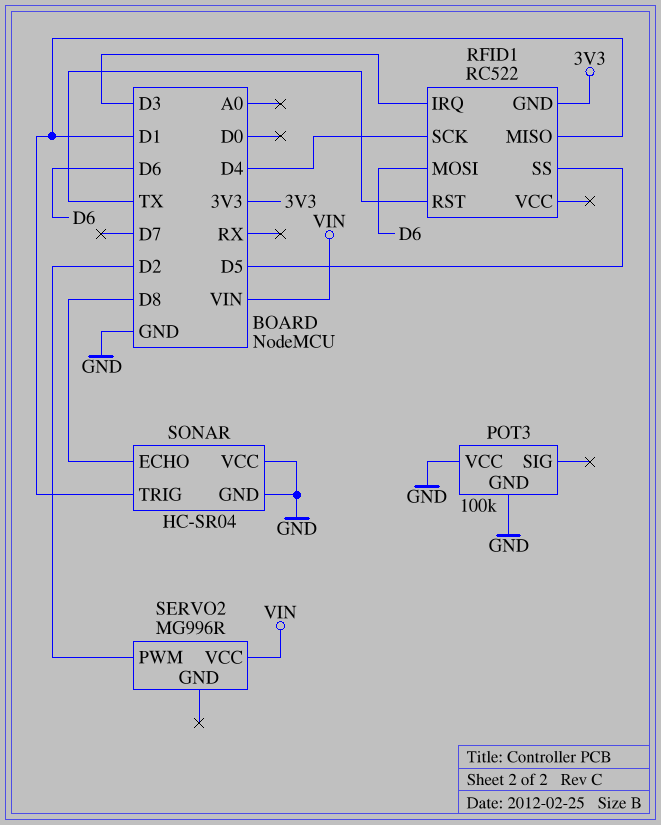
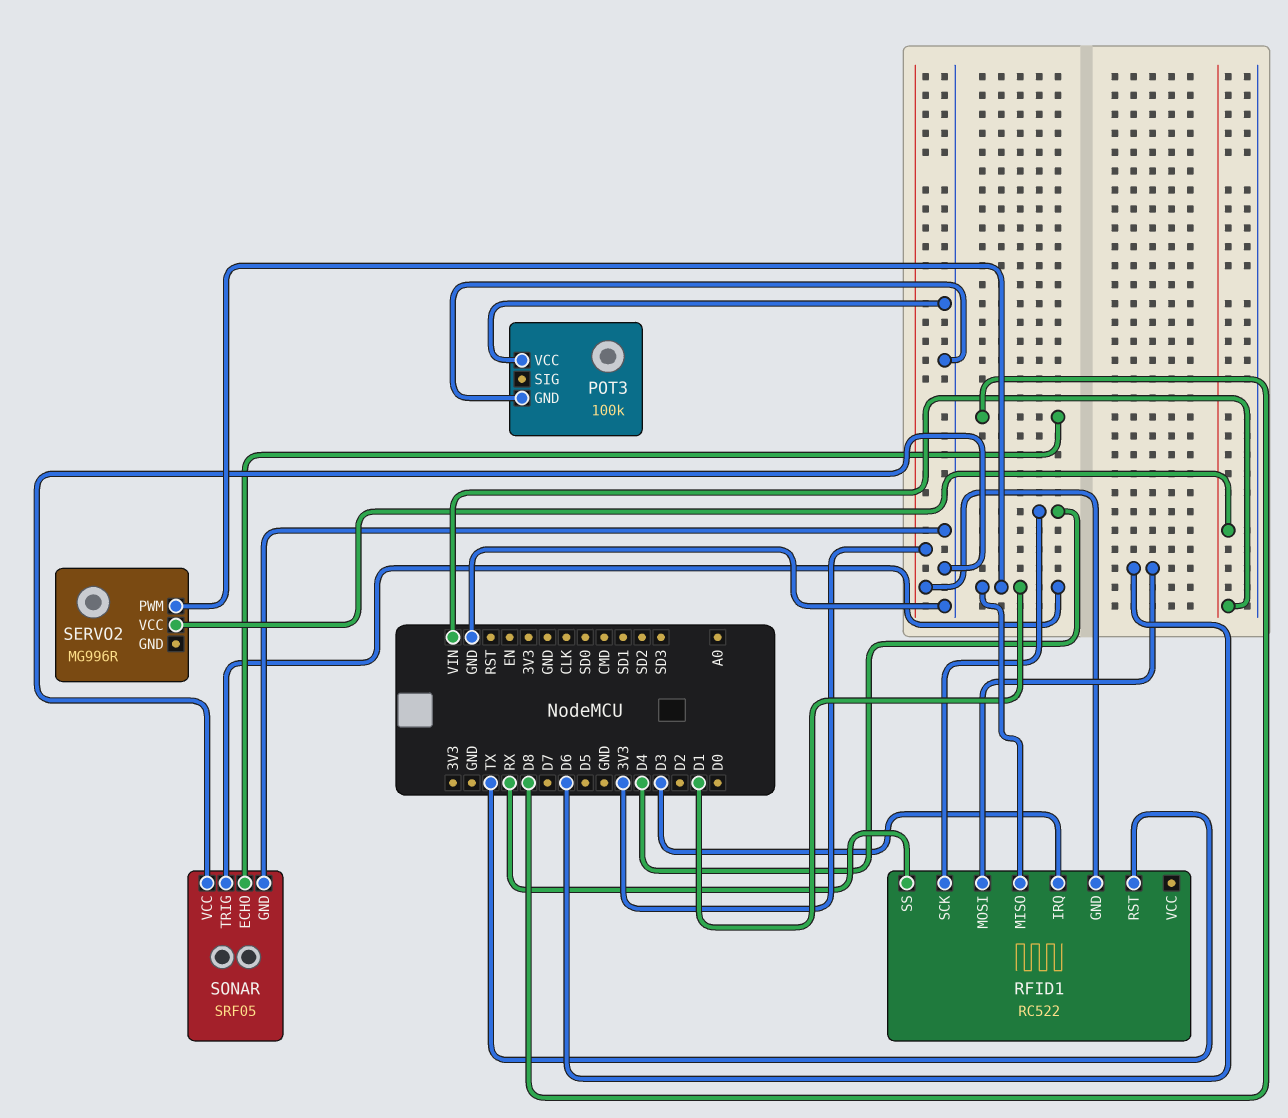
RFID1 pin SS: D5 -> RX
SERVO2 pin PWM: D2 -> D1
SONAR: HC-SR04 -> SRF05

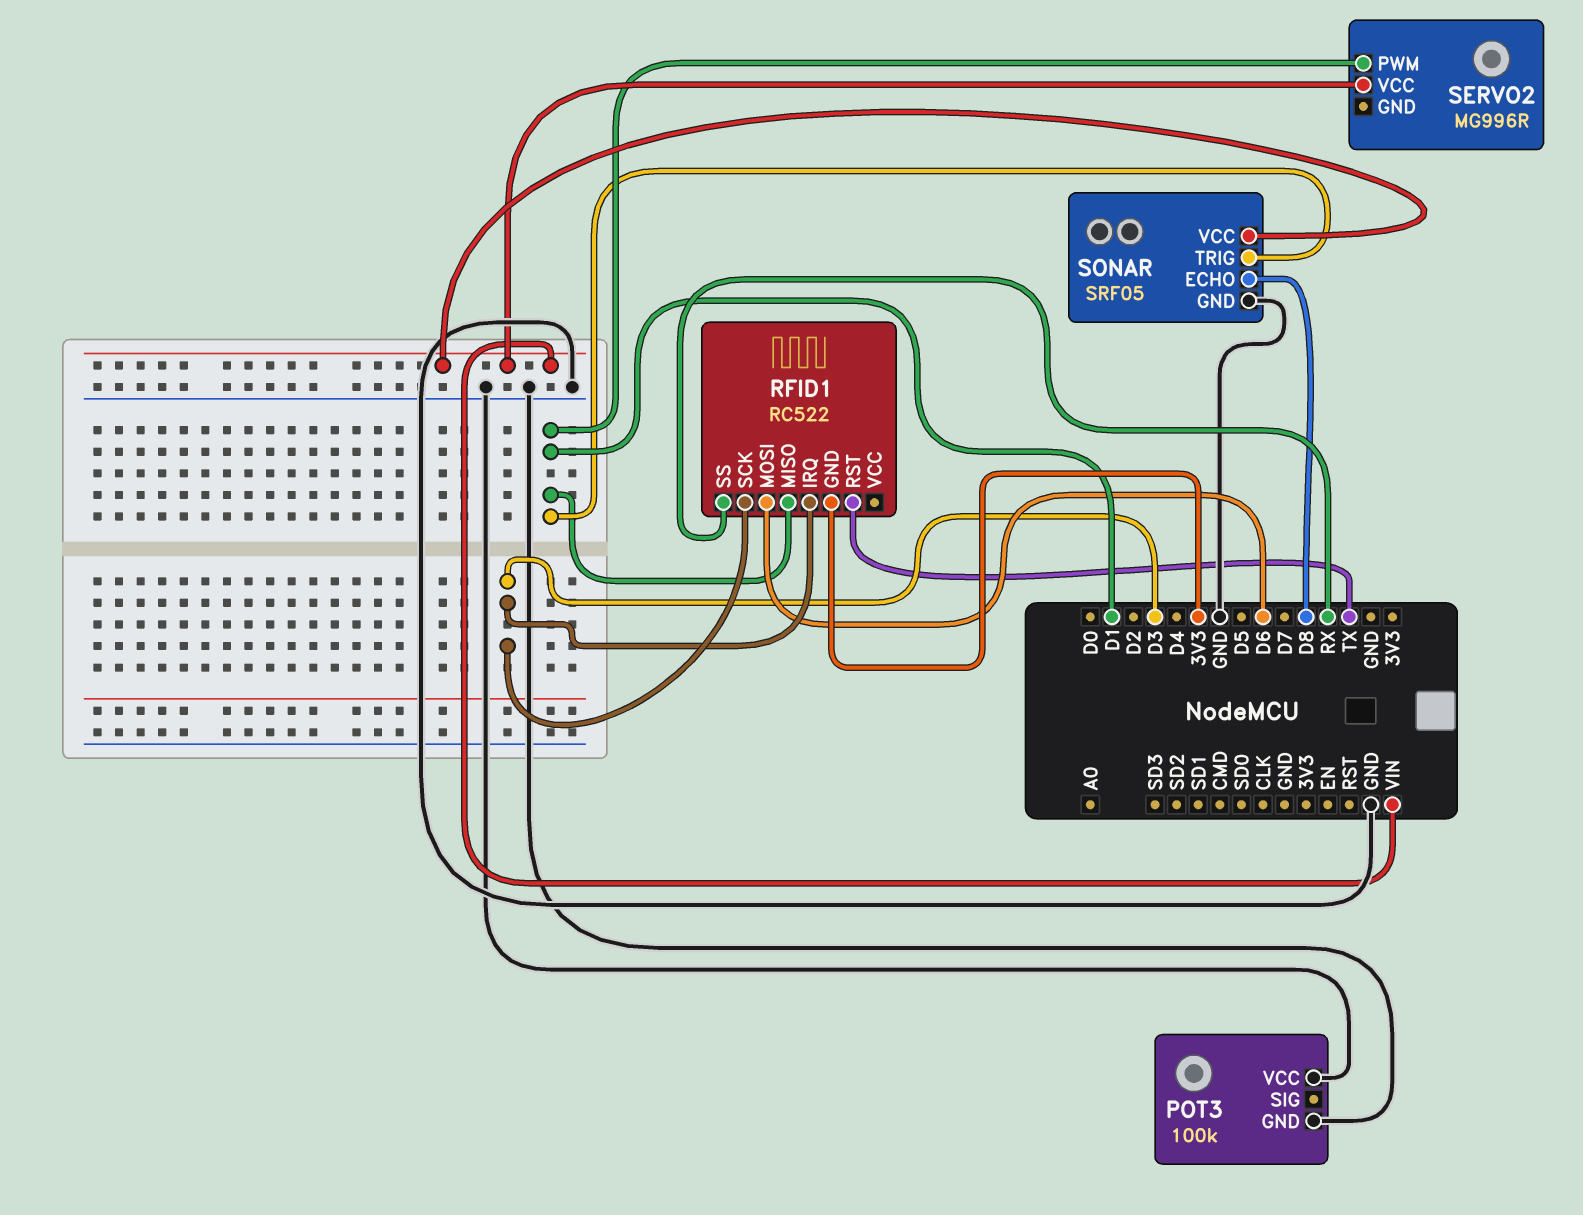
RFID1 pin SCK: D4 -> D3
SONAR pin VCC: GND -> VIN

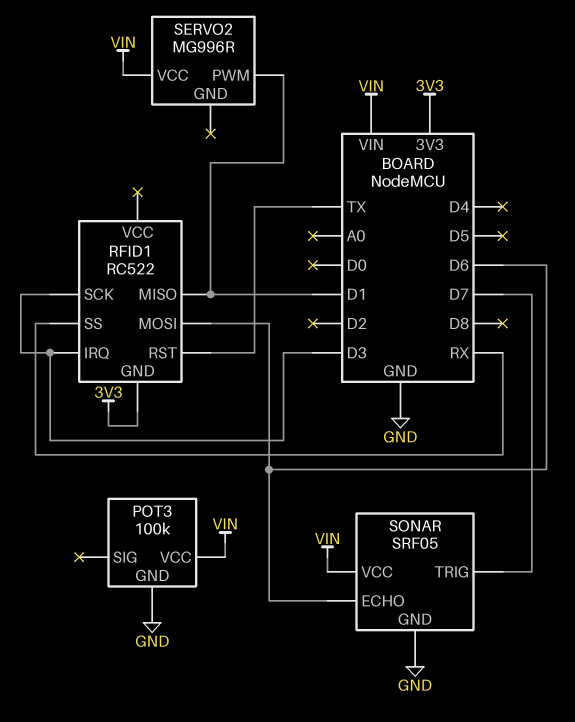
POT3 pin VCC: GND -> VIN
SONAR pin ECHO: D8 -> D6
SONAR pin TRIG: D1 -> D7

